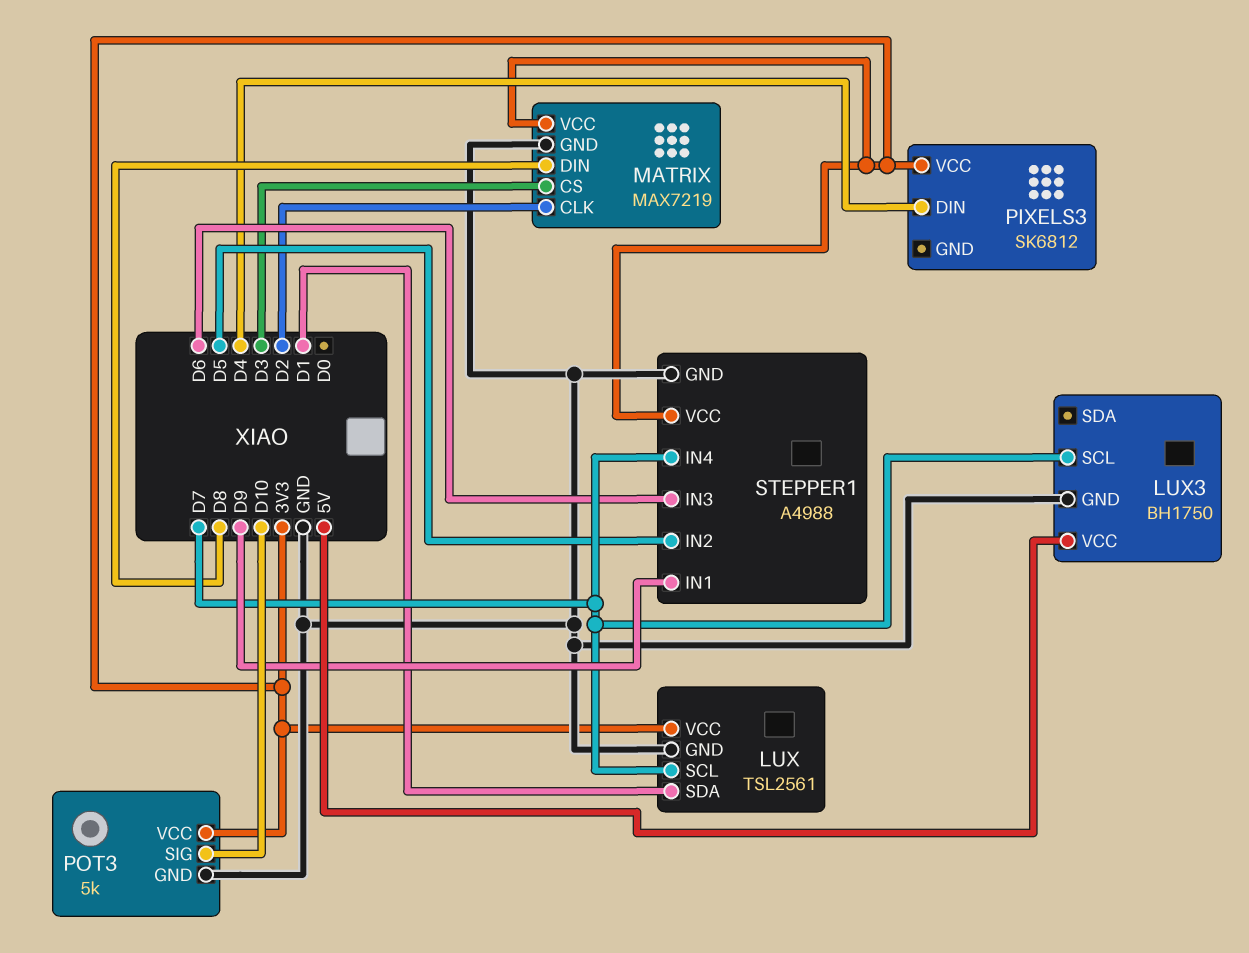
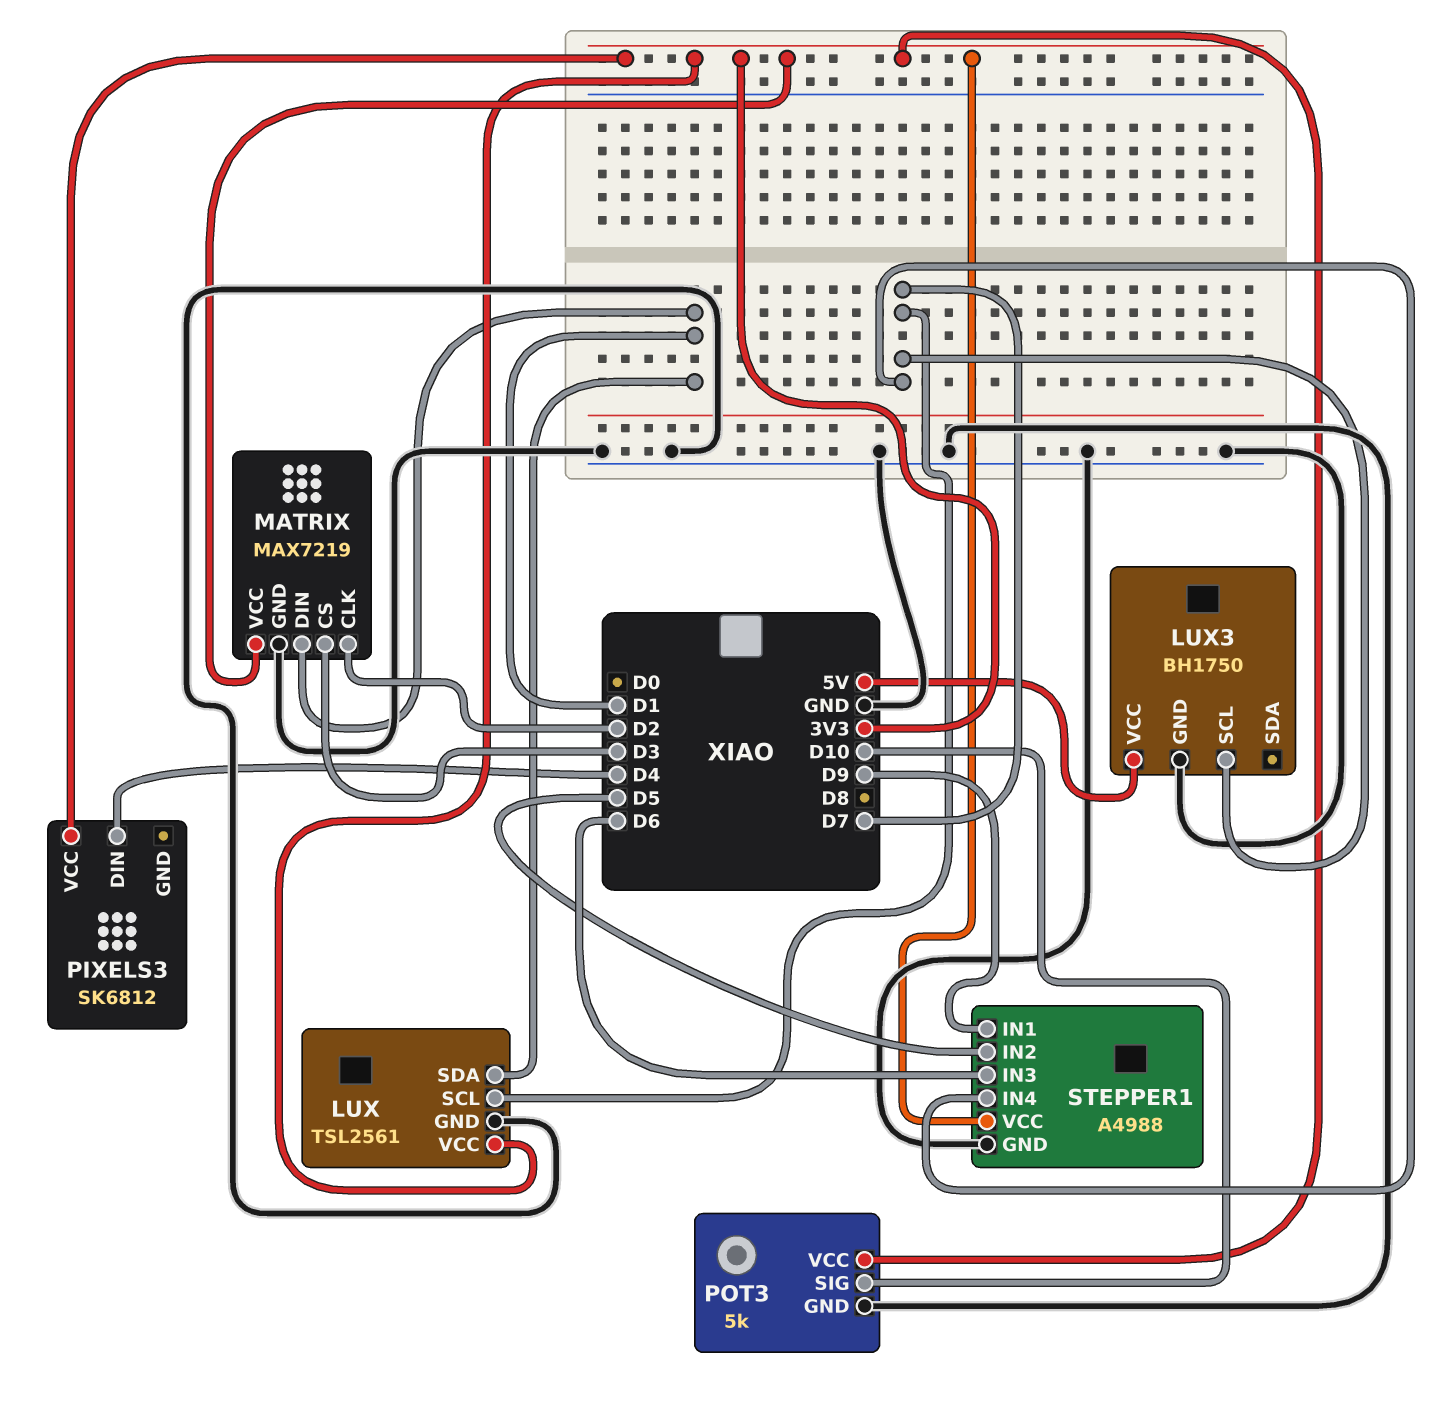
MATRIX pin DIN: D8 -> D1

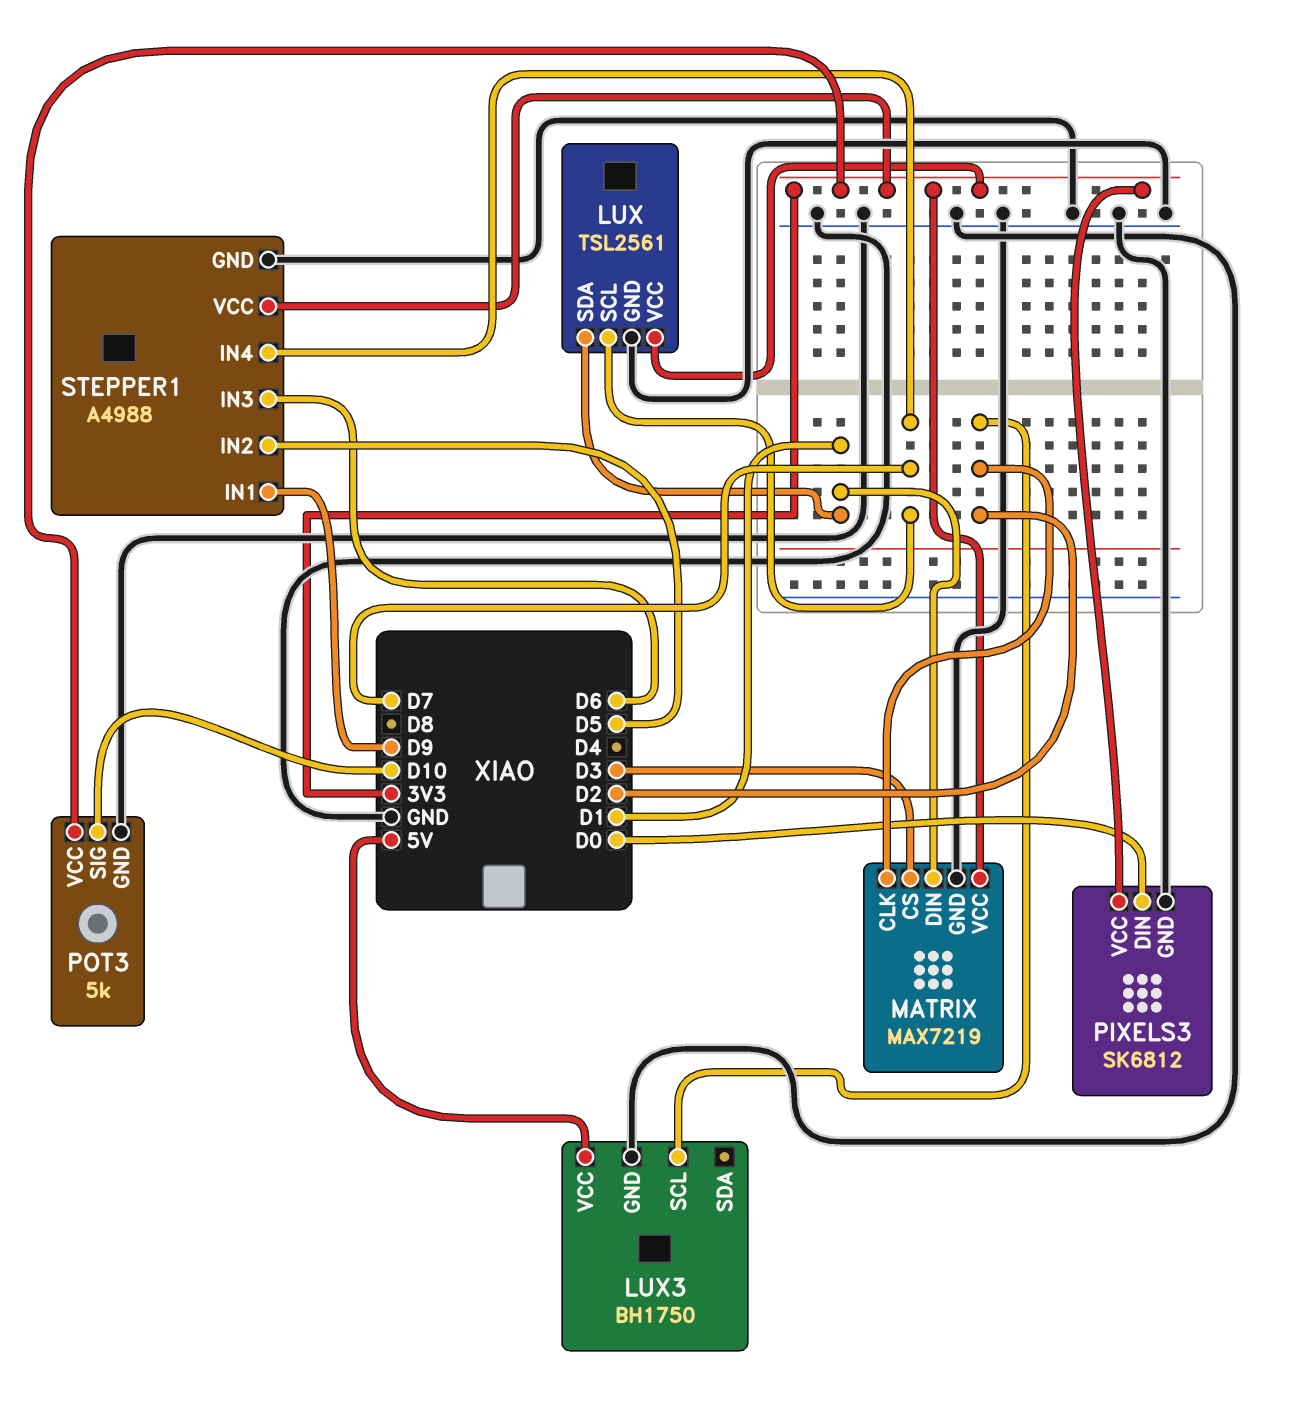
LUX3 pin SCL: D7 -> D2
PIXELS3 pin DIN: D4 -> D0
PIXELS3 pin GND: none -> GND

